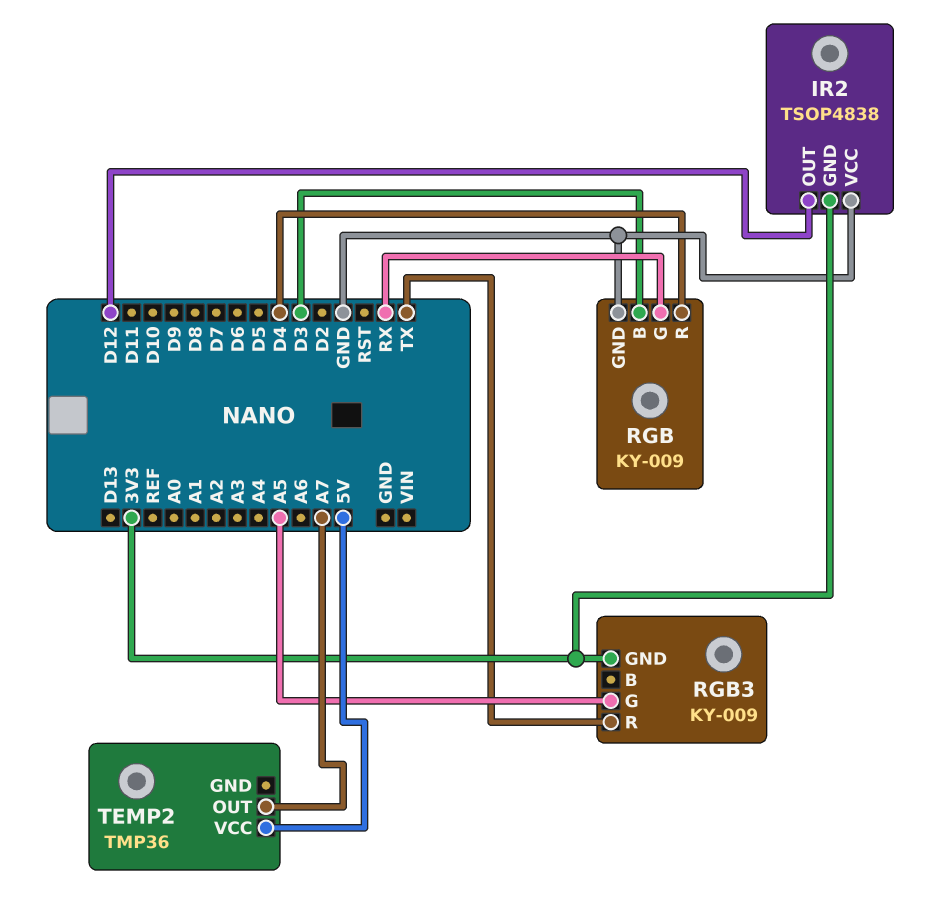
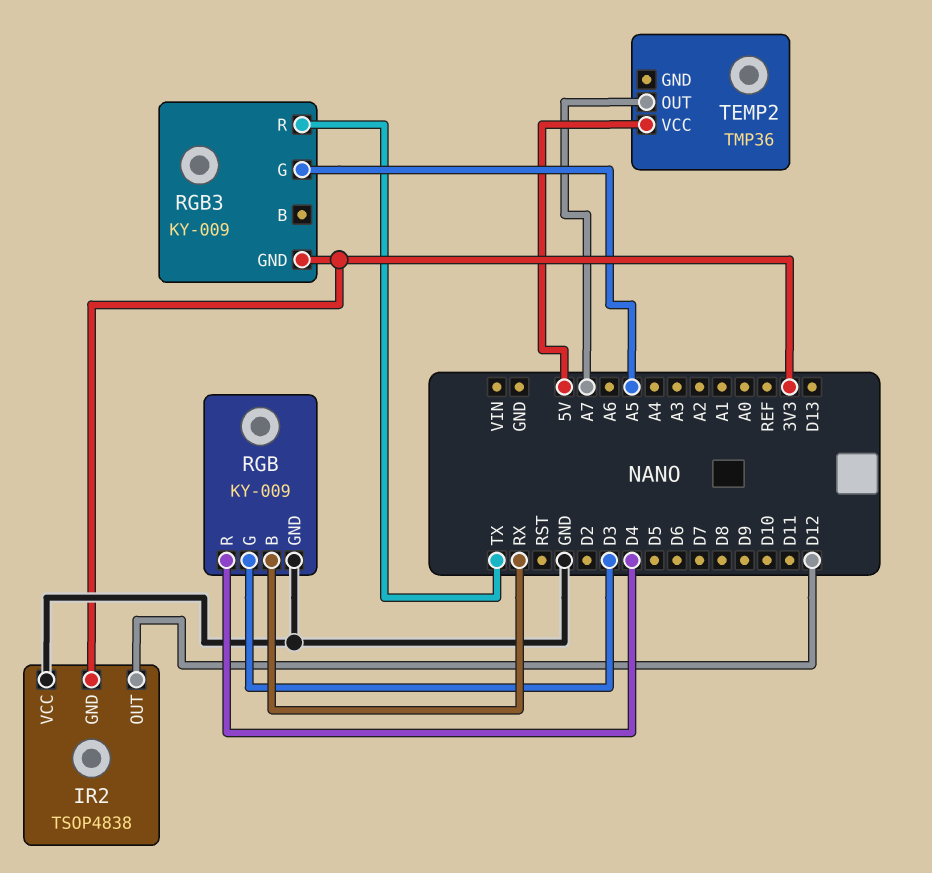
RGB pin B: D3 -> RX
RGB pin G: RX -> D3

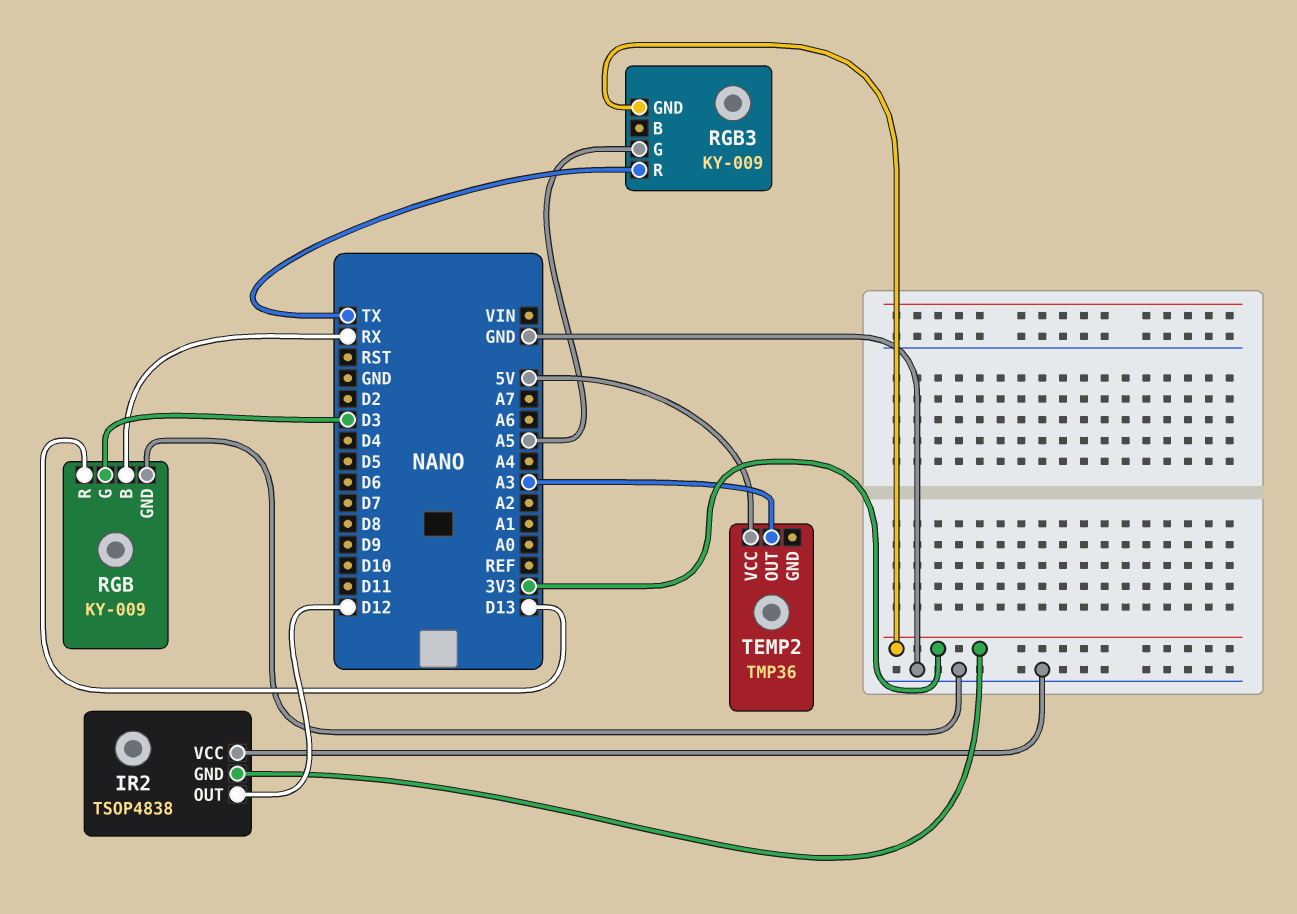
RGB pin R: D4 -> D13
TEMP2 pin OUT: A7 -> A3

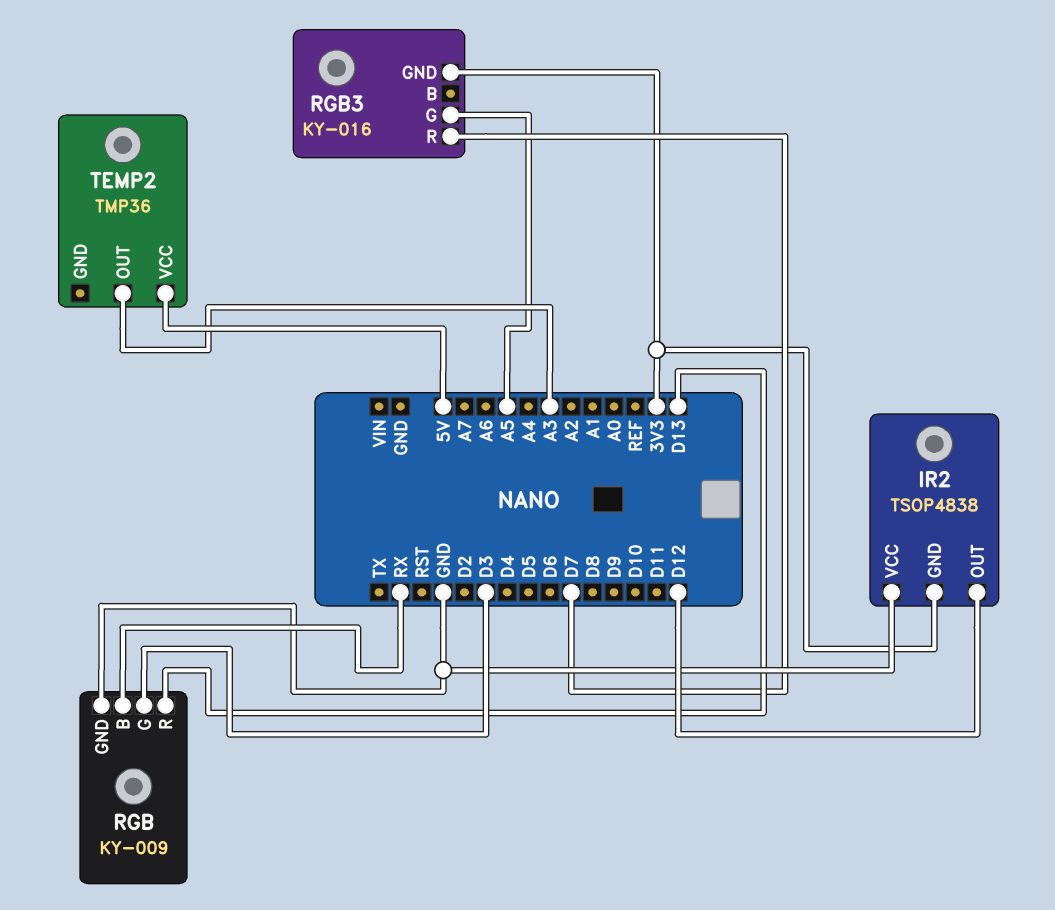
RGB3: KY-009 -> KY-016
RGB3 pin R: TX -> D7

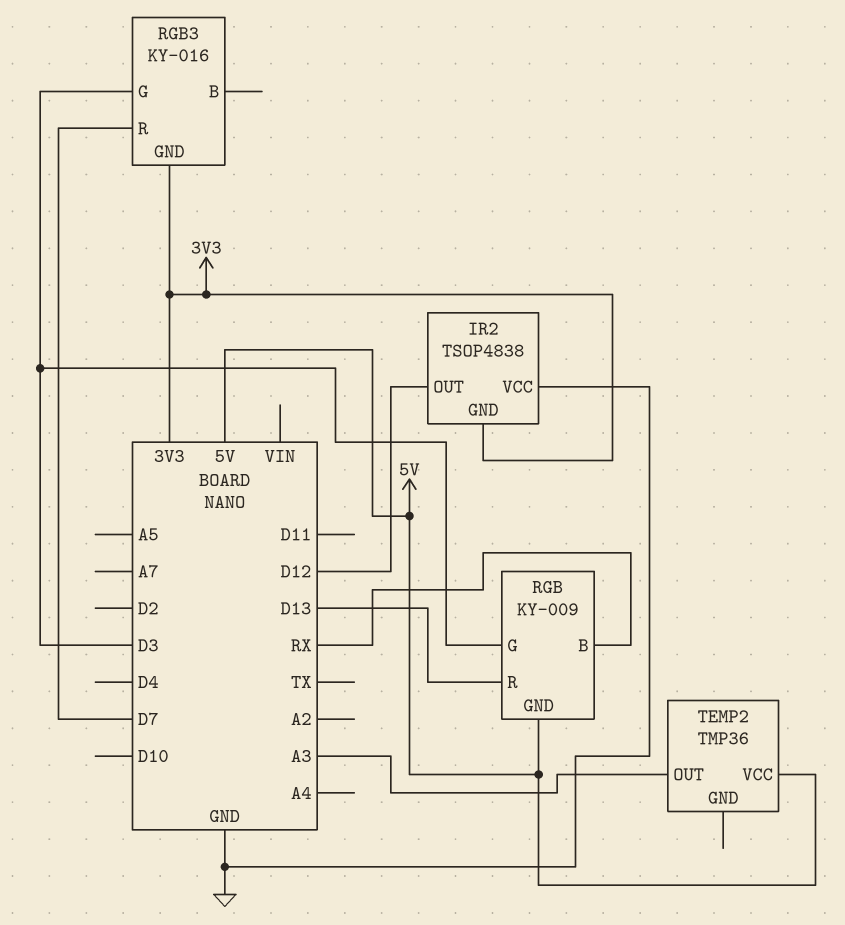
RGB pin GND: GND -> 5V
RGB3 pin G: A5 -> D3

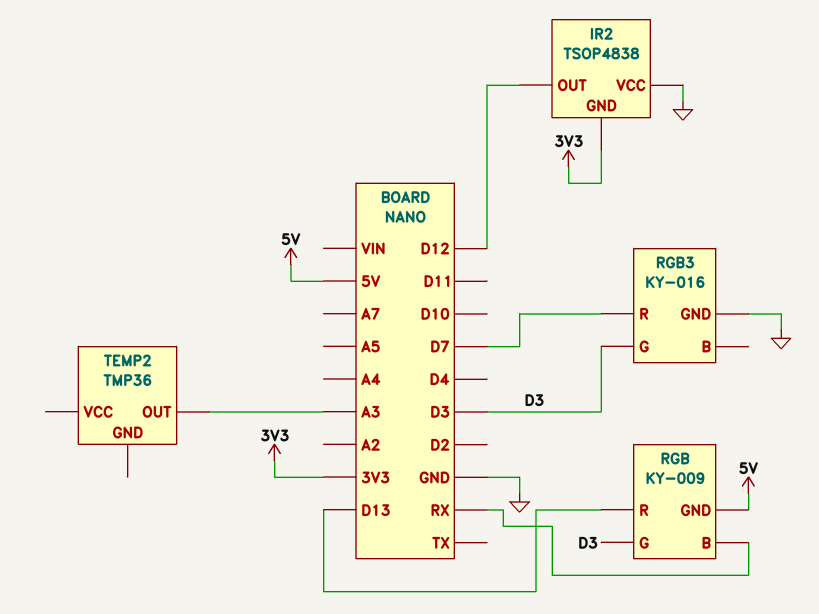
RGB3 pin GND: 3V3 -> GND
TEMP2 pin VCC: 5V -> none

